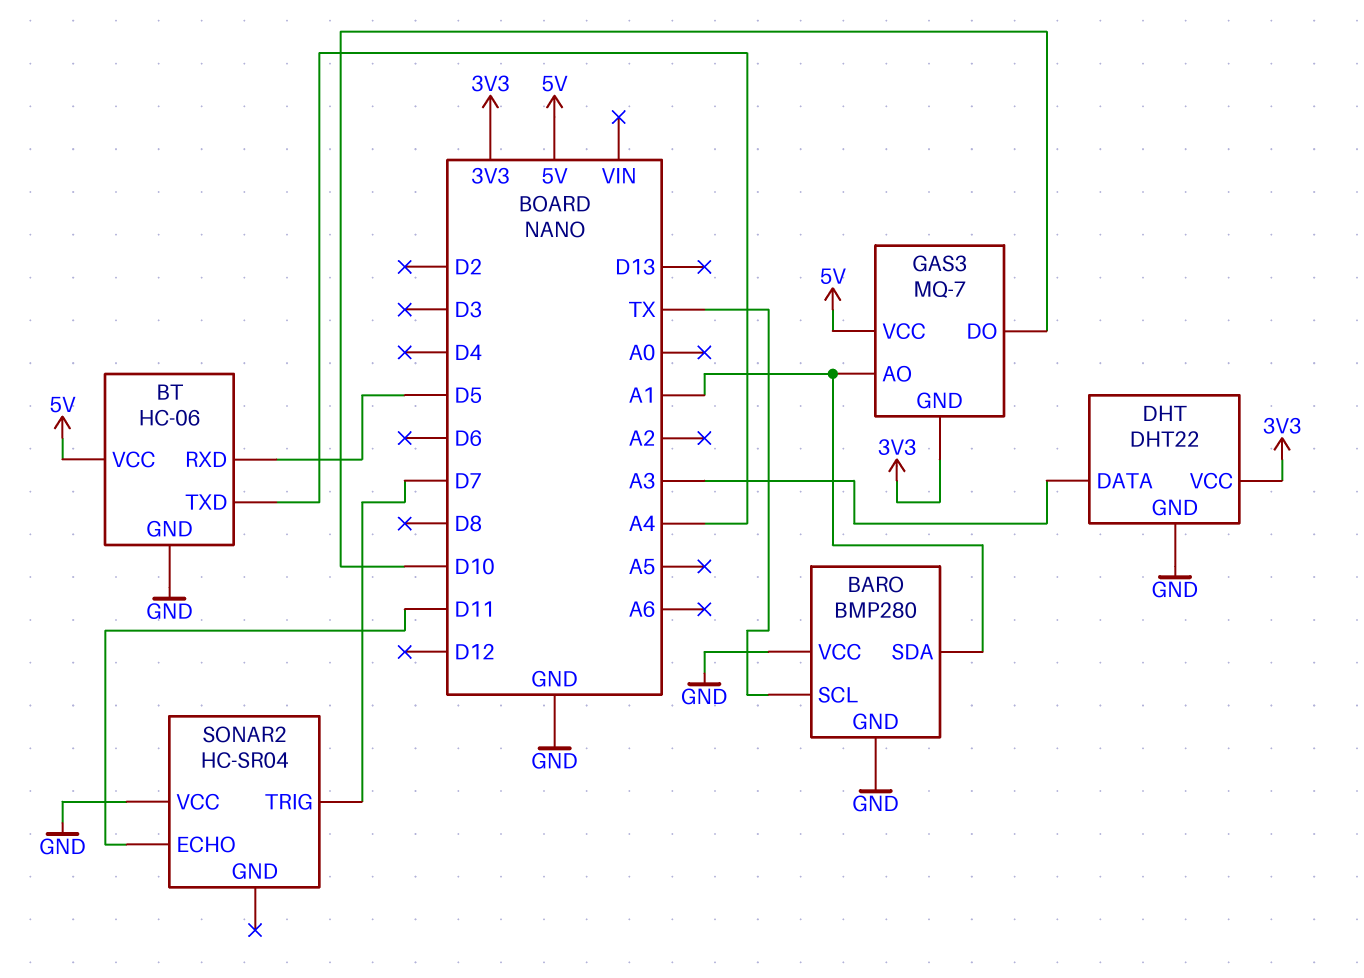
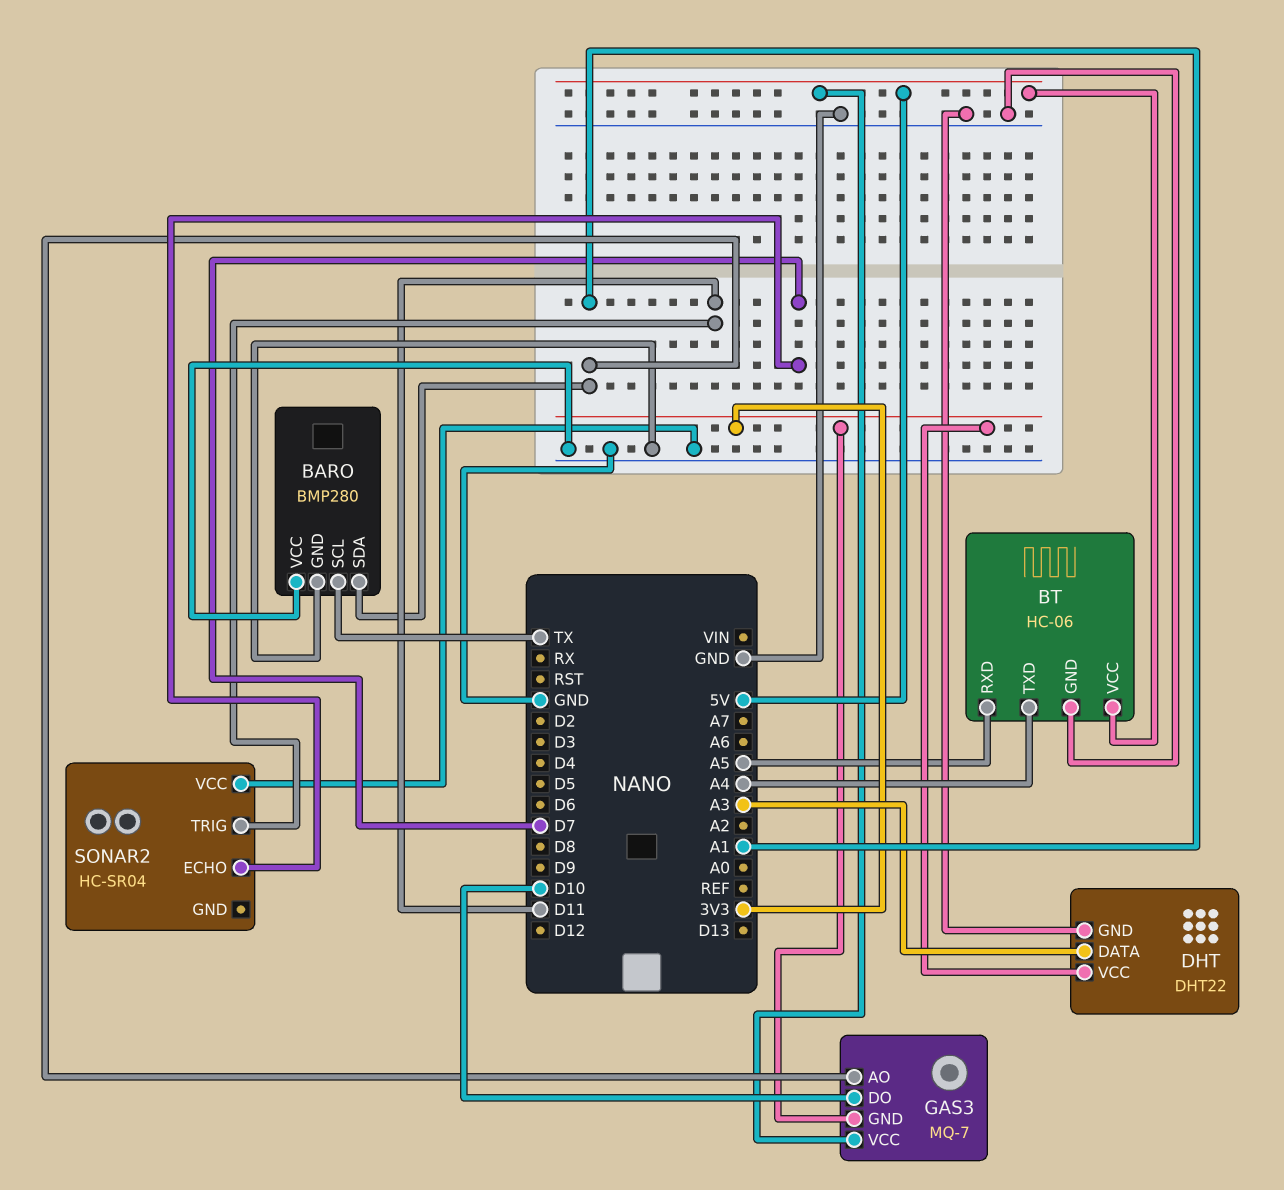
BT pin RXD: D5 -> A5
SONAR2 pin ECHO: D11 -> D7
SONAR2 pin TRIG: D7 -> D11

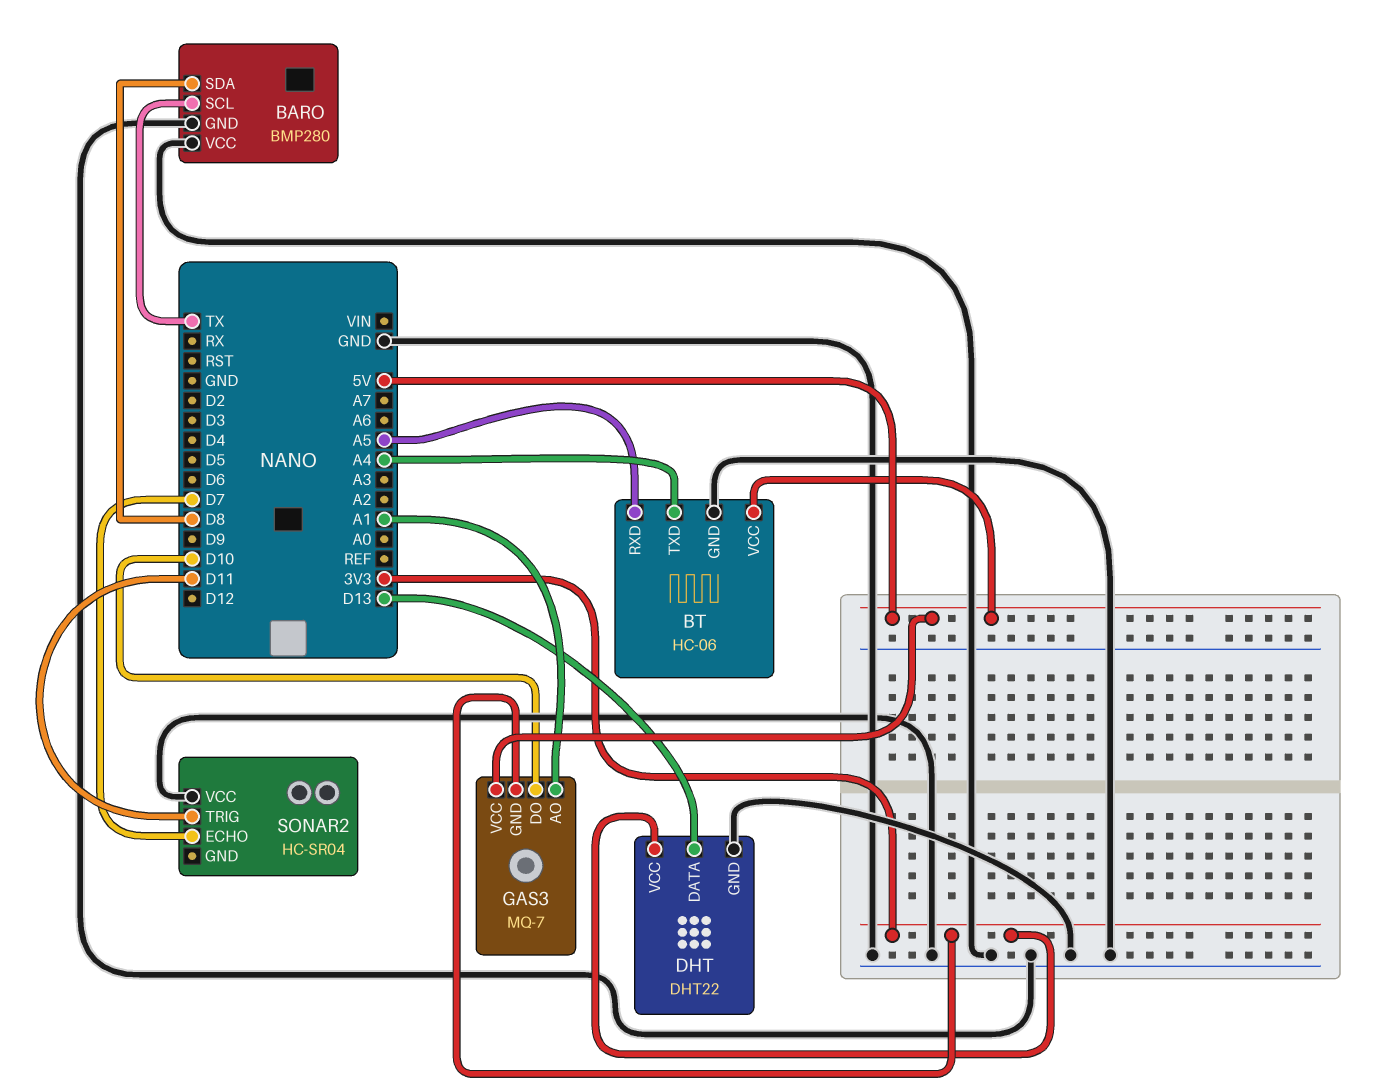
BARO pin SDA: A1 -> D8
DHT pin DATA: A3 -> D13

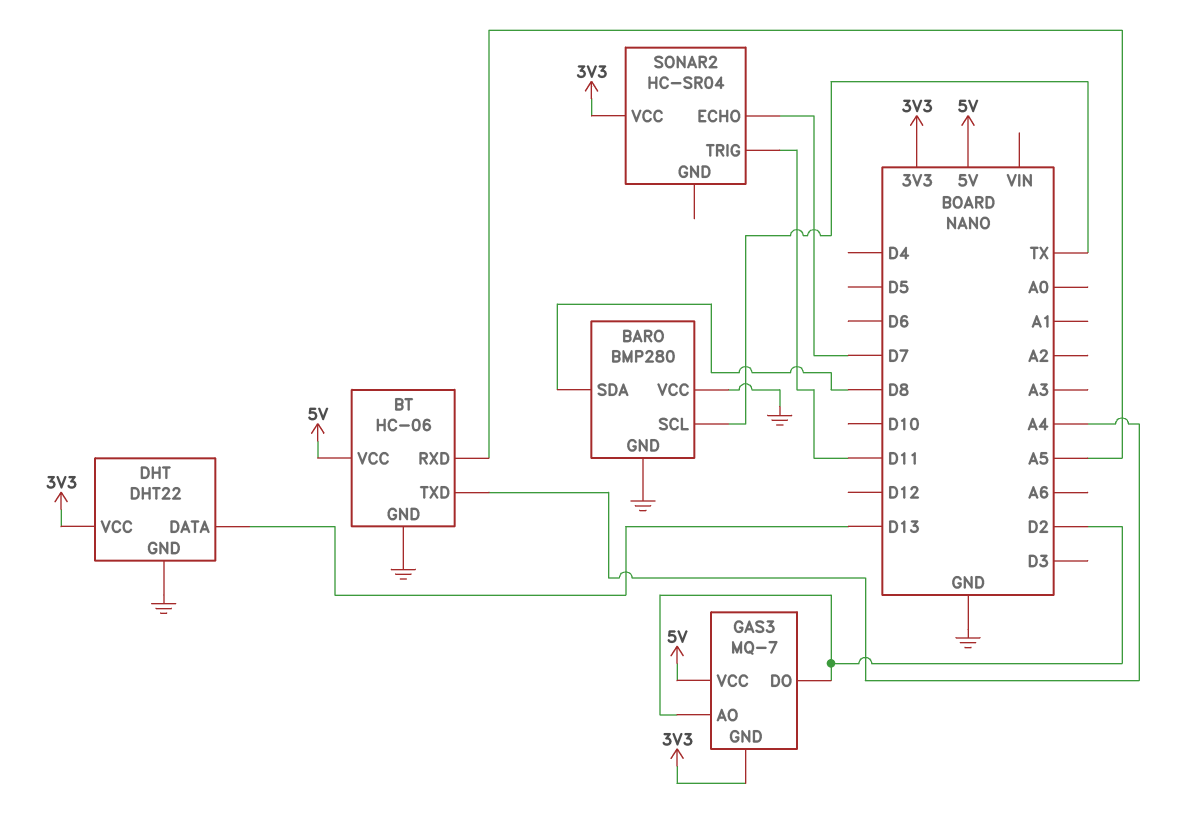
GAS3 pin AO: A1 -> D2
GAS3 pin DO: D10 -> D2
SONAR2 pin VCC: GND -> 3V3

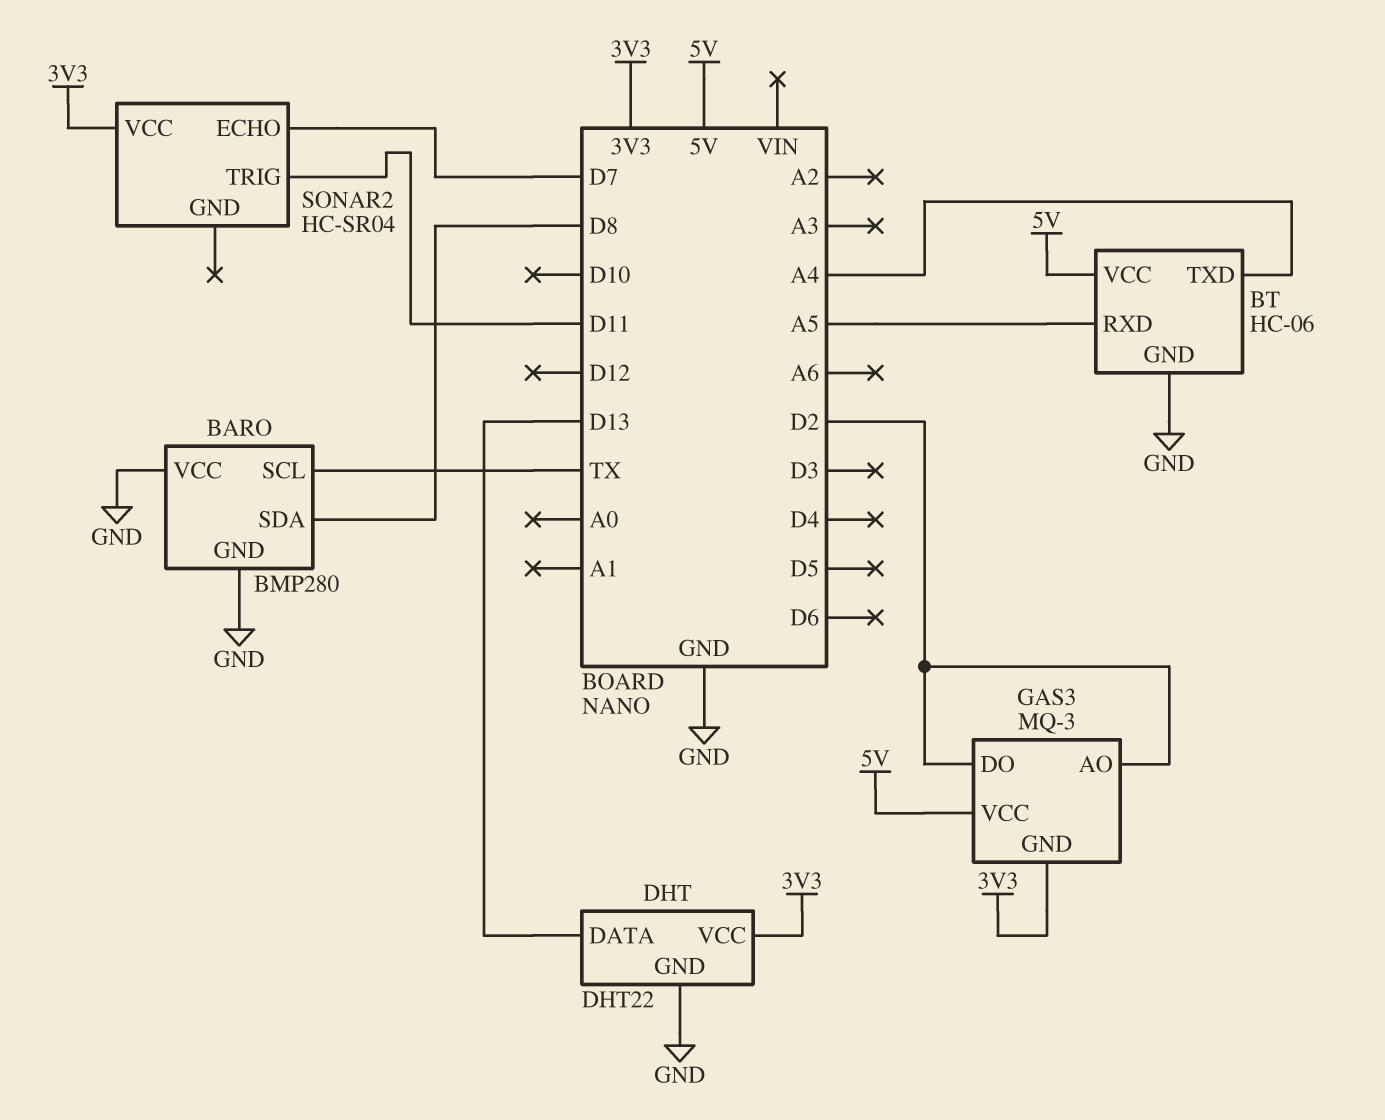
GAS3: MQ-7 -> MQ-3

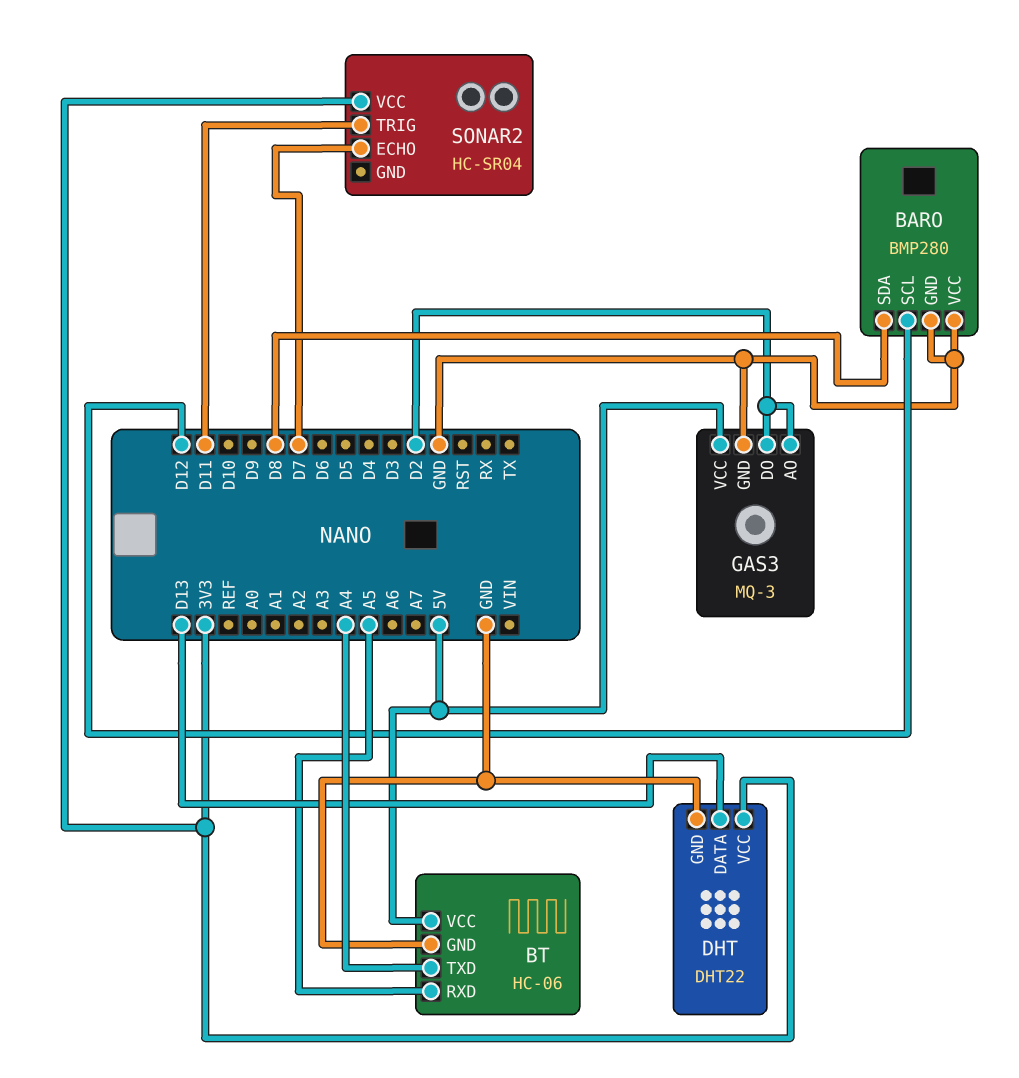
BARO pin SCL: TX -> D12
GAS3 pin GND: 3V3 -> GND

